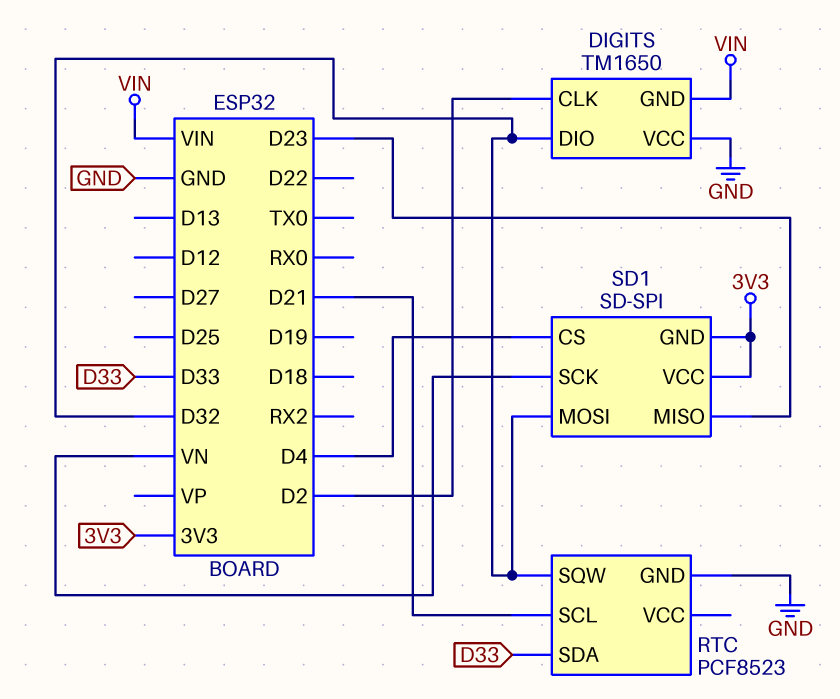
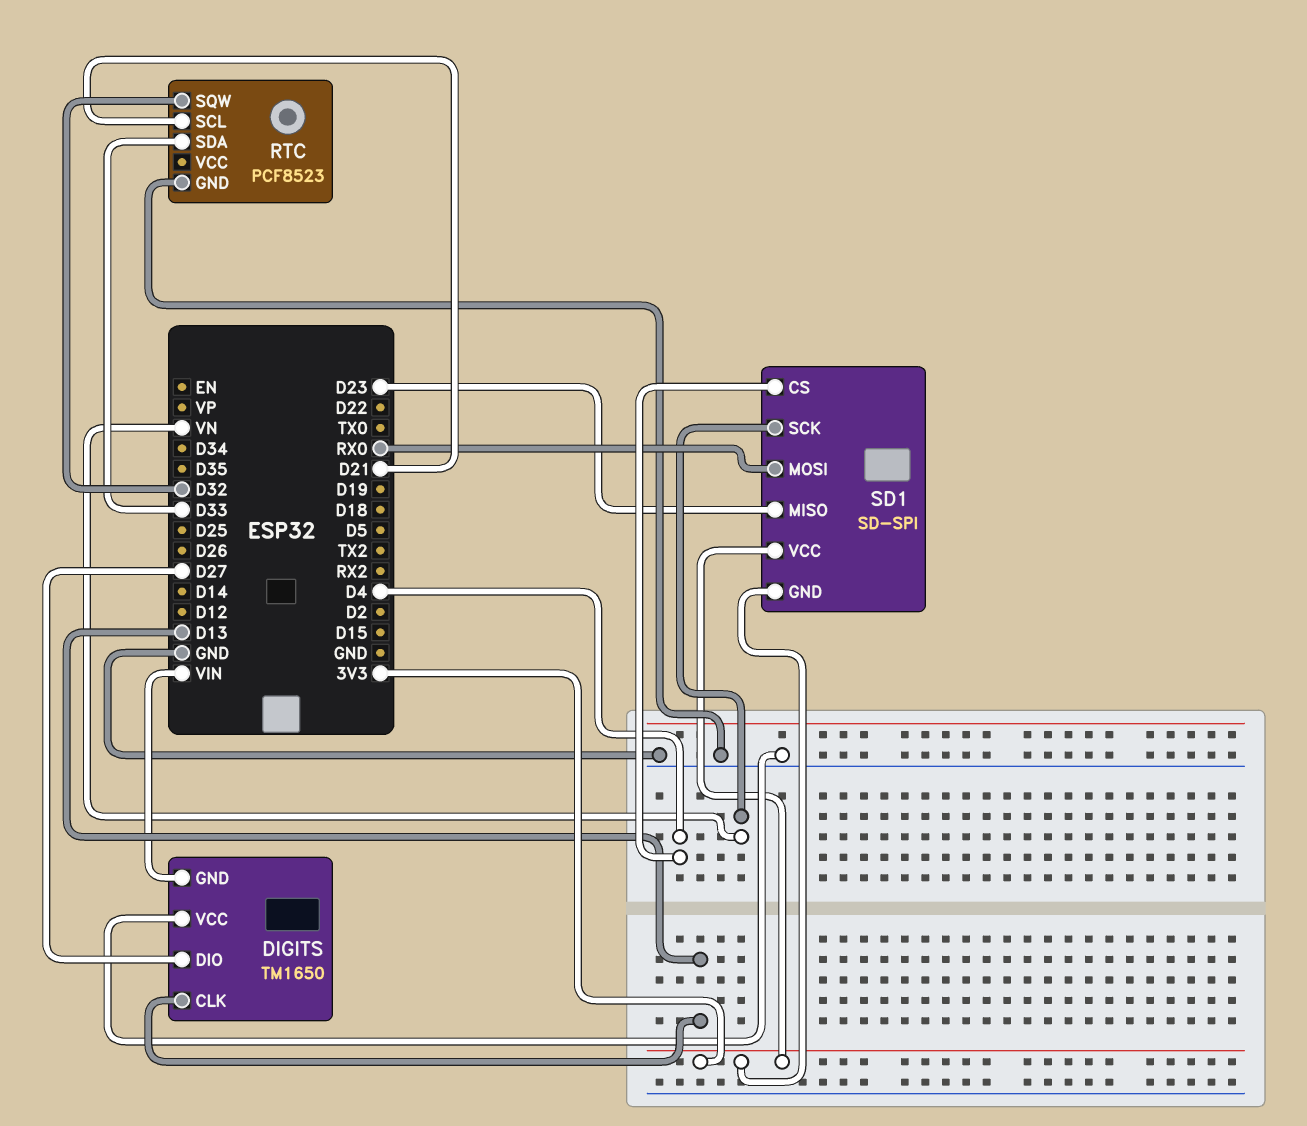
DIGITS pin CLK: D2 -> D13
DIGITS pin DIO: D32 -> D27
SD1 pin MOSI: D32 -> RX0

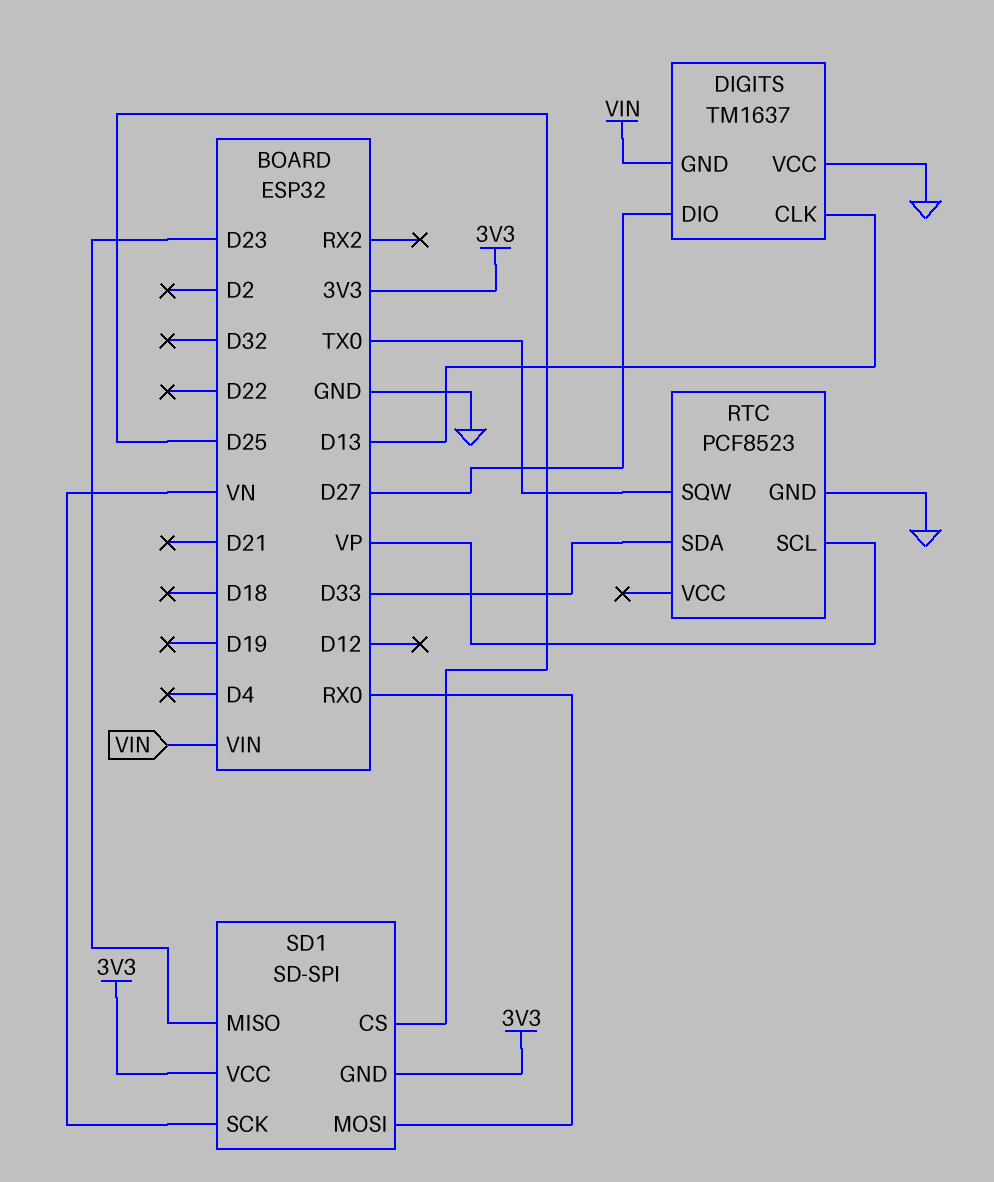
DIGITS: TM1650 -> TM1637
RTC pin SCL: D21 -> VP
RTC pin SQW: D32 -> TX0
SD1 pin CS: D4 -> D25

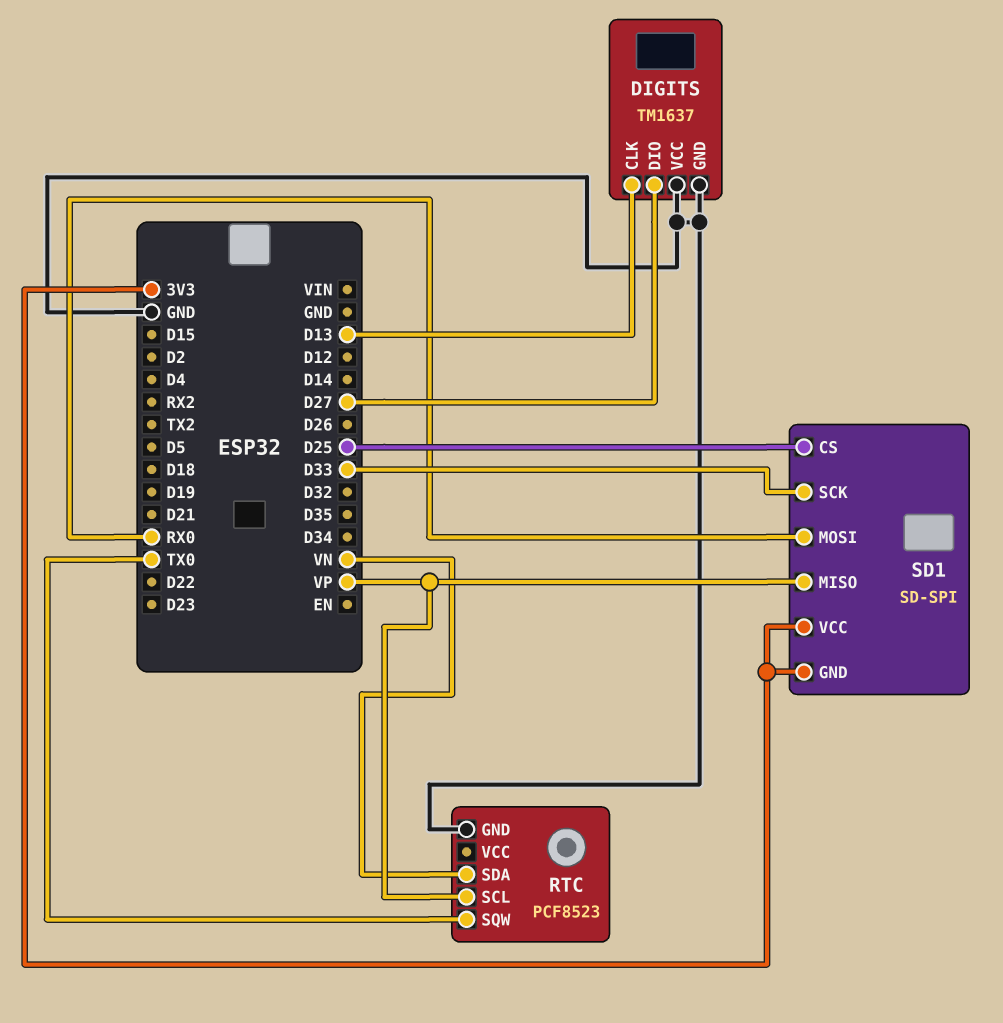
DIGITS pin GND: VIN -> GND
RTC pin SDA: D33 -> VN
SD1 pin MISO: D23 -> VP
SD1 pin SCK: VN -> D33

